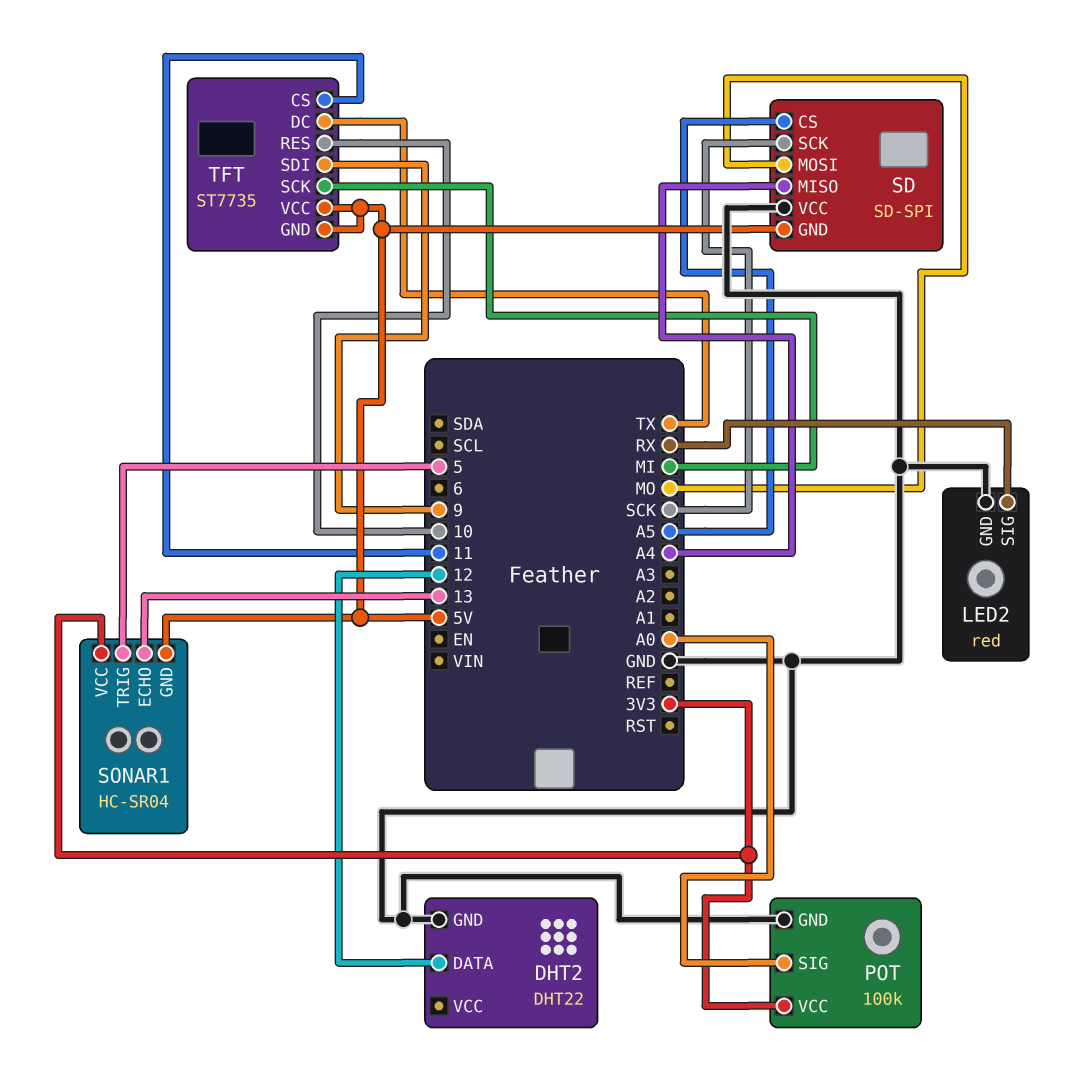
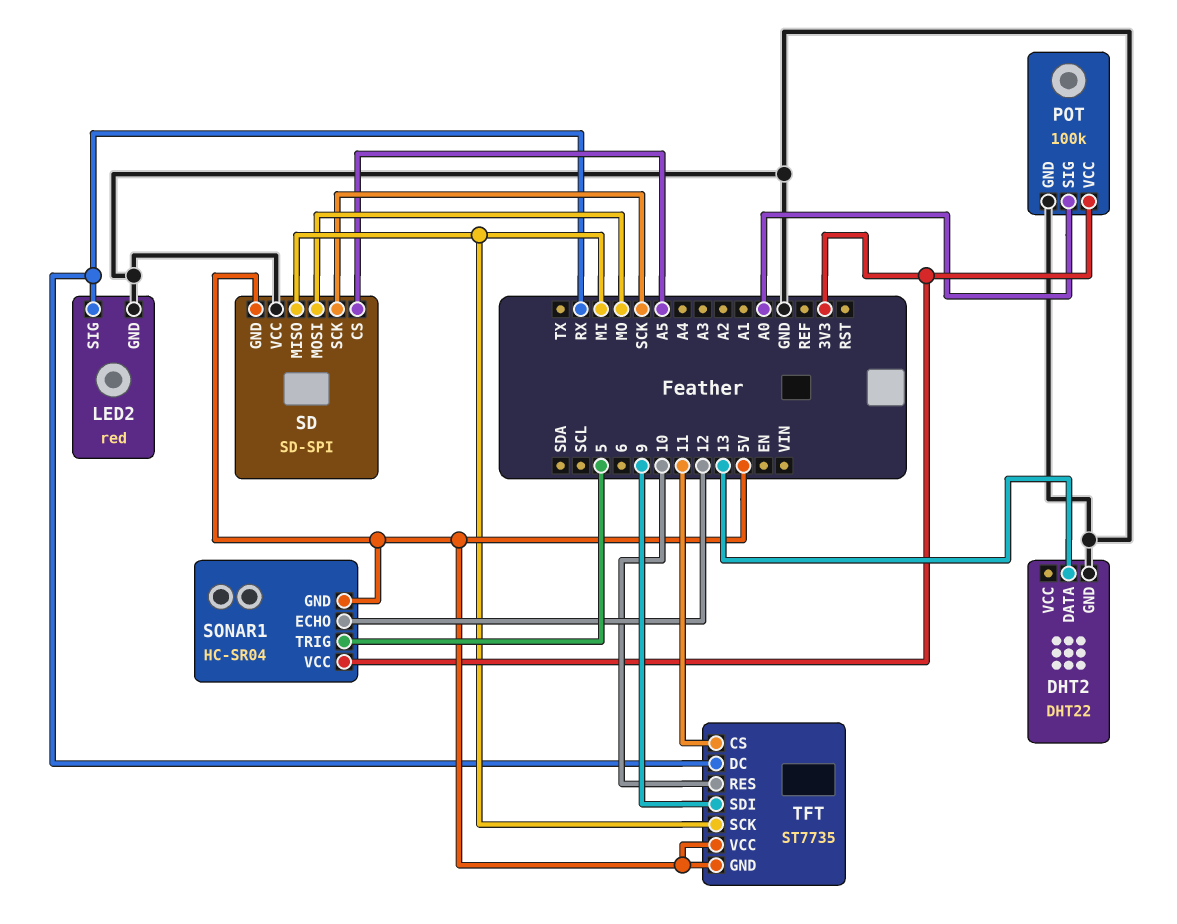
DHT2 pin DATA: 12 -> 13
SD pin MISO: A4 -> MI
SONAR1 pin ECHO: 13 -> 12
TFT pin DC: TX -> RX

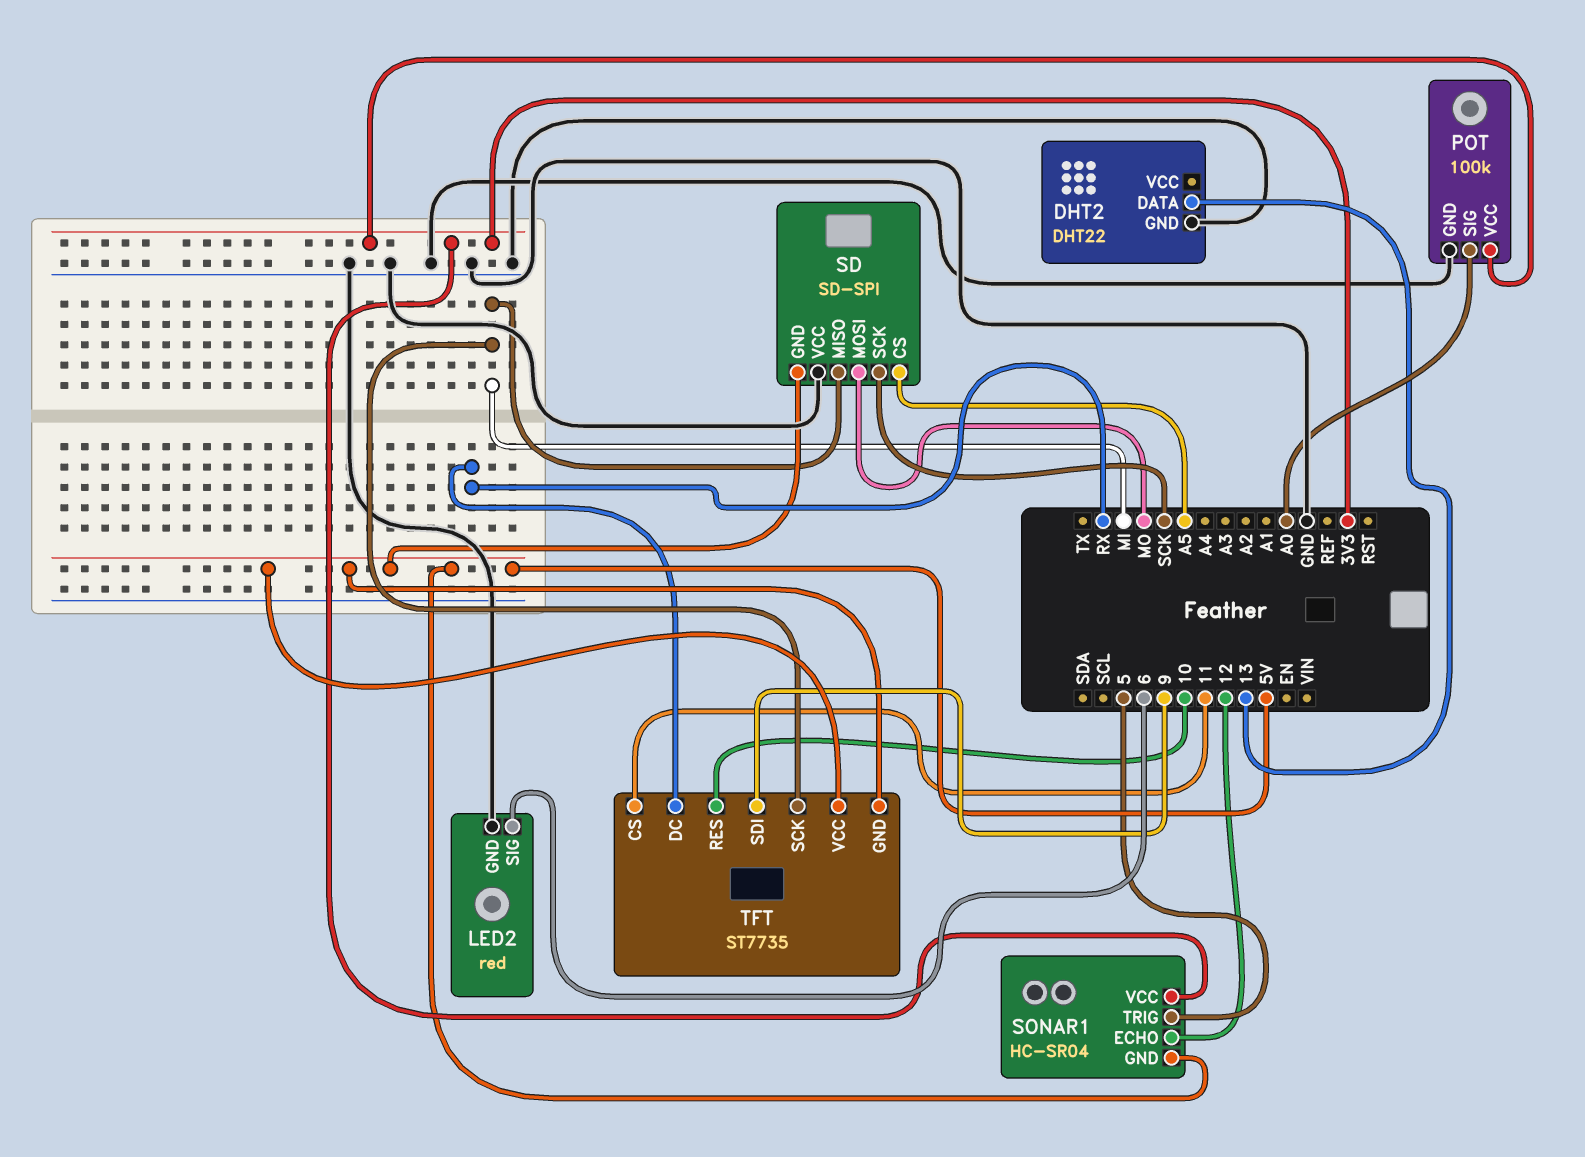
LED2 pin SIG: RX -> 6

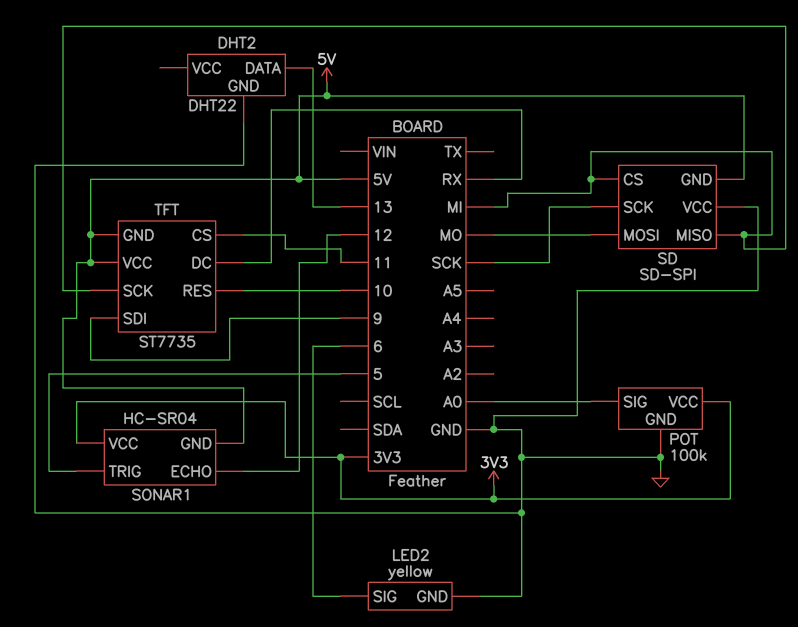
LED2: red -> yellow
SD pin CS: A5 -> MI

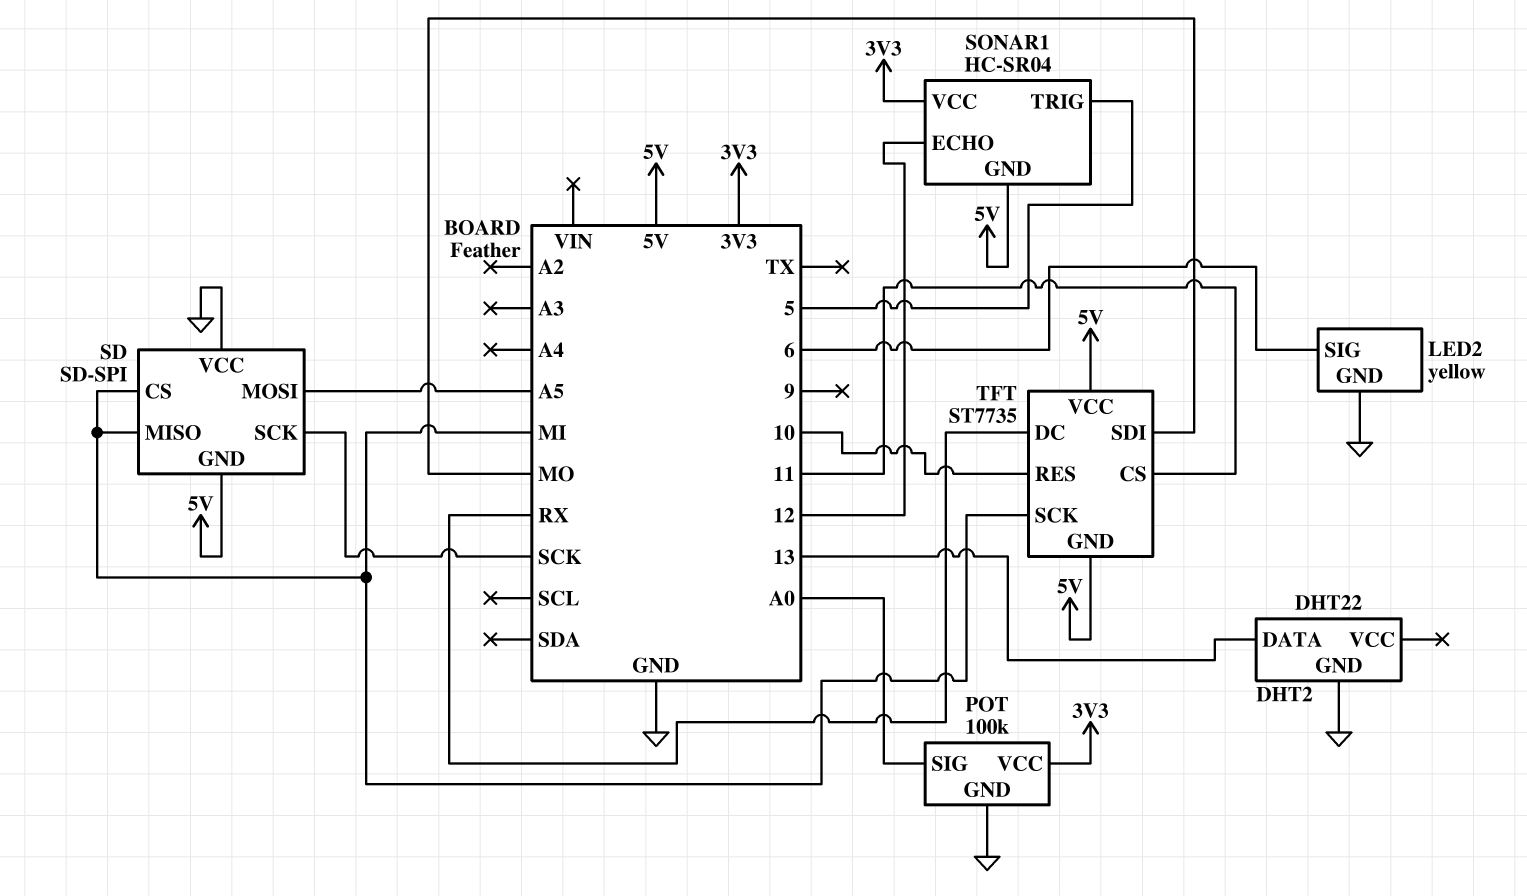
SD pin MOSI: MO -> A5
TFT pin SDI: 9 -> MO

